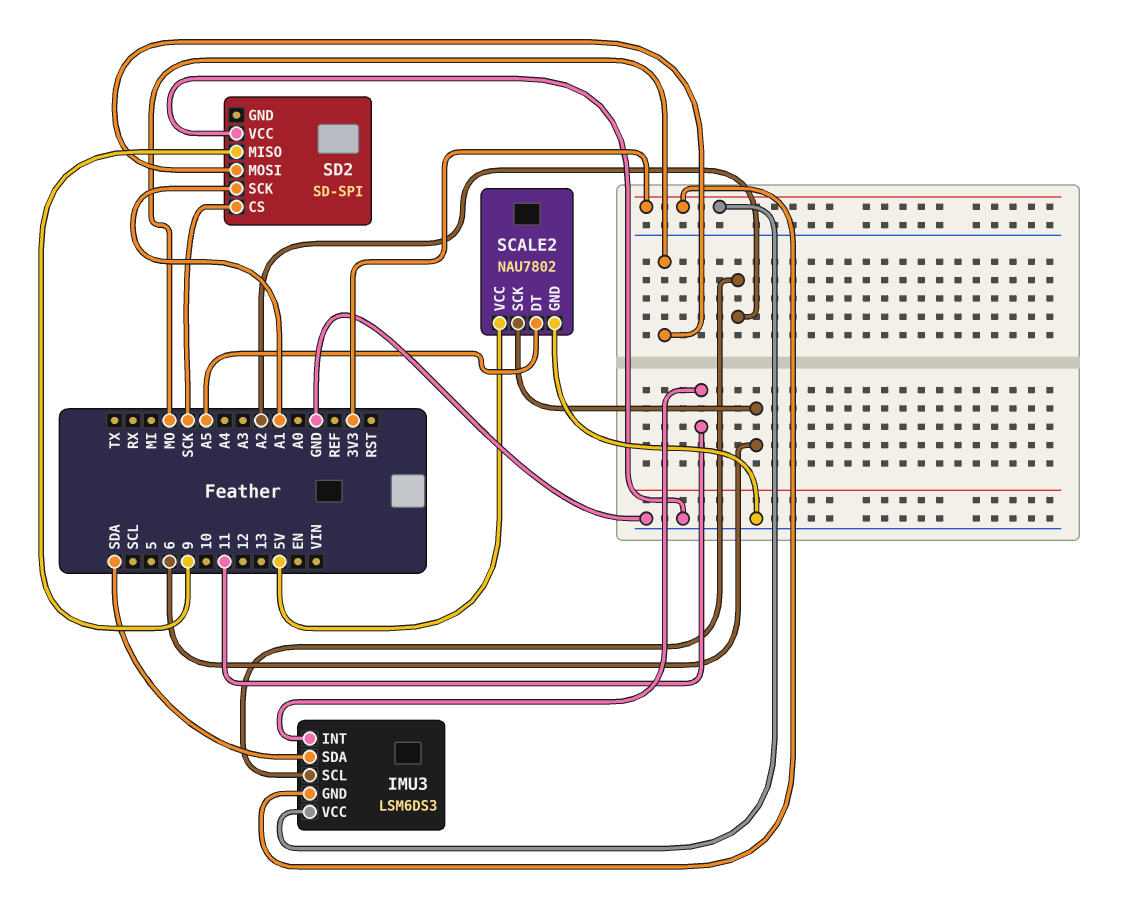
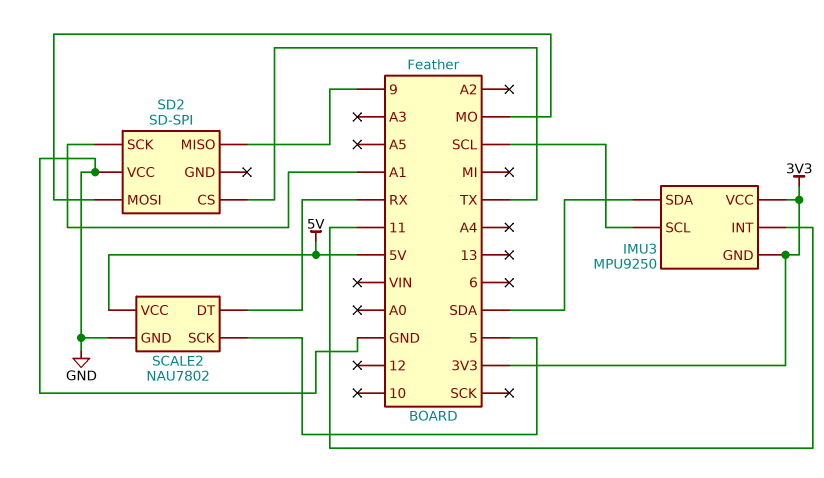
IMU3: LSM6DS3 -> MPU9250
IMU3 pin SCL: A2 -> SCL
SCALE2 pin DT: A5 -> RX
SCALE2 pin SCK: 6 -> 5
SD2 pin CS: SCK -> TX

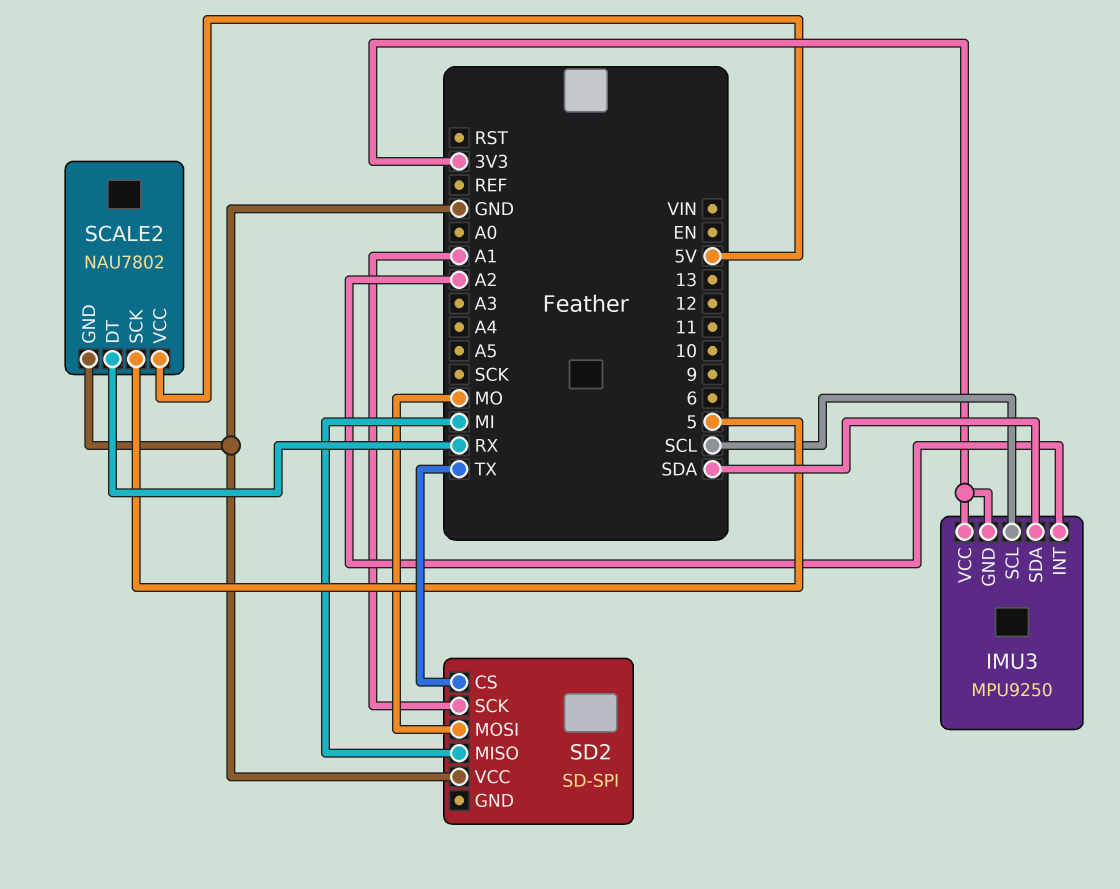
IMU3 pin INT: 11 -> A2
SD2 pin MISO: 9 -> MI

